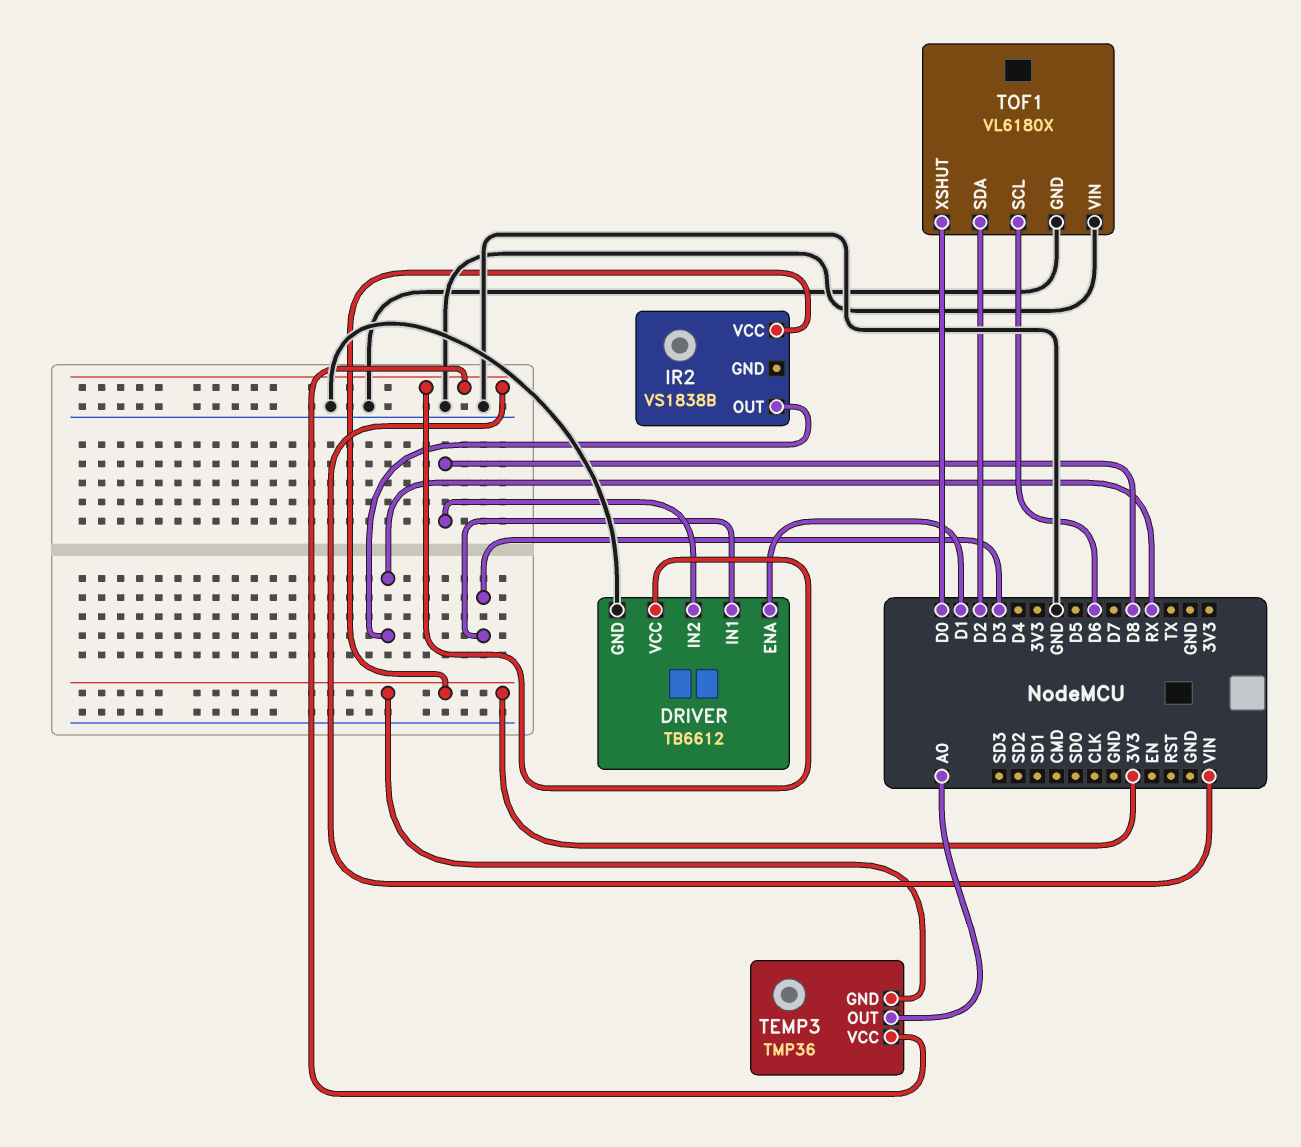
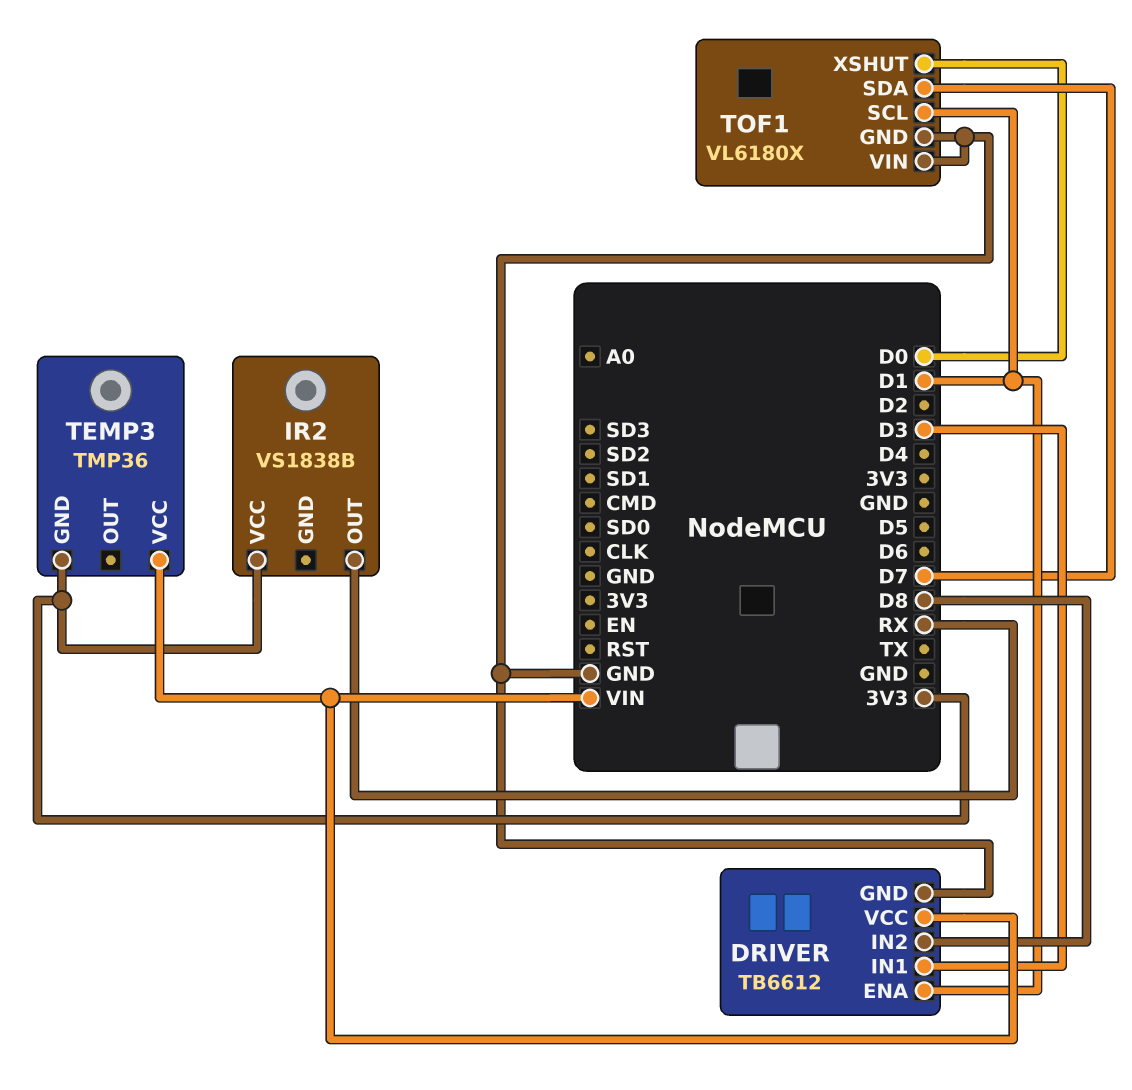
TEMP3 pin OUT: A0 -> none
TOF1 pin SCL: D6 -> D1
TOF1 pin SDA: D2 -> D7

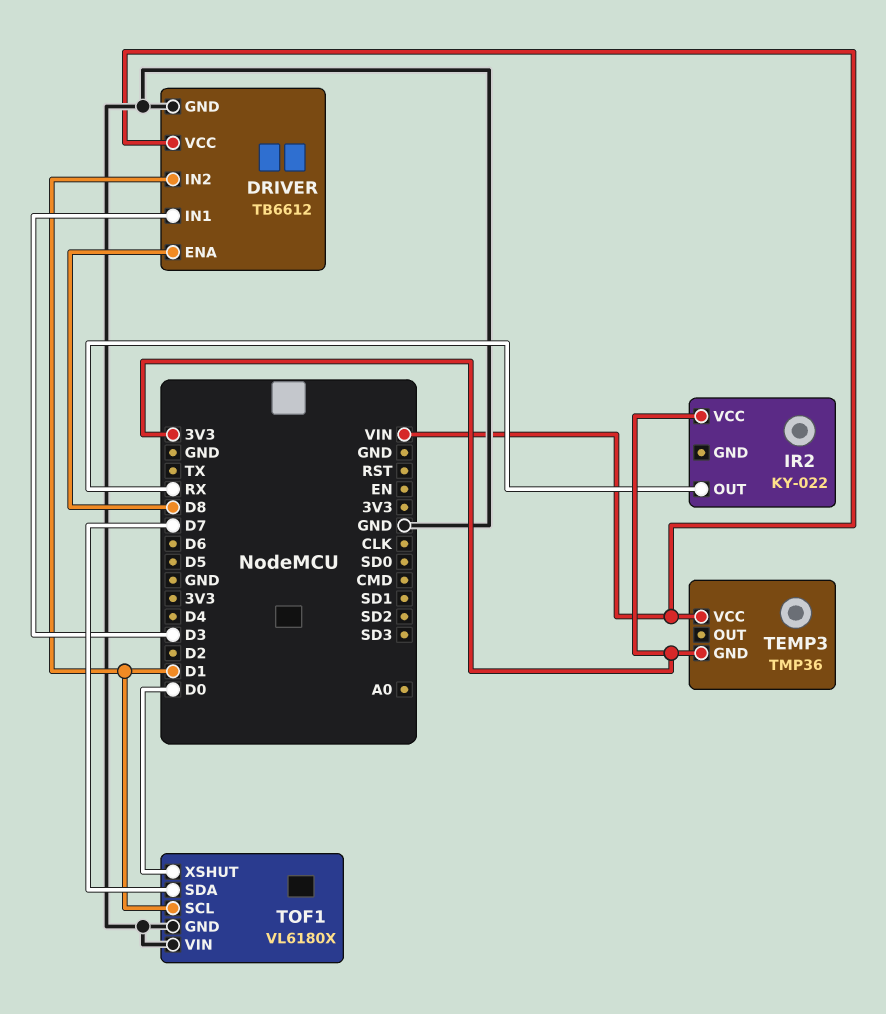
DRIVER pin ENA: D1 -> D8
DRIVER pin IN2: D8 -> D1
IR2: VS1838B -> KY-022

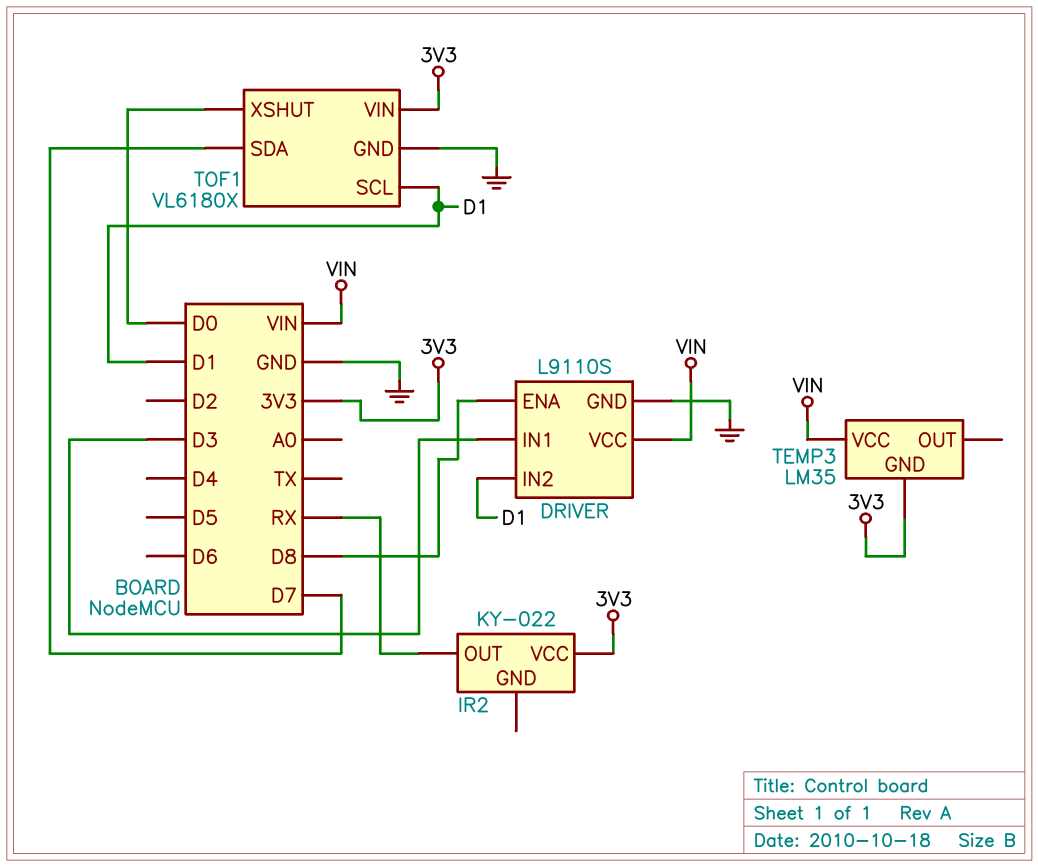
DRIVER: TB6612 -> L9110S
TEMP3: TMP36 -> LM35
TOF1 pin VIN: GND -> 3V3

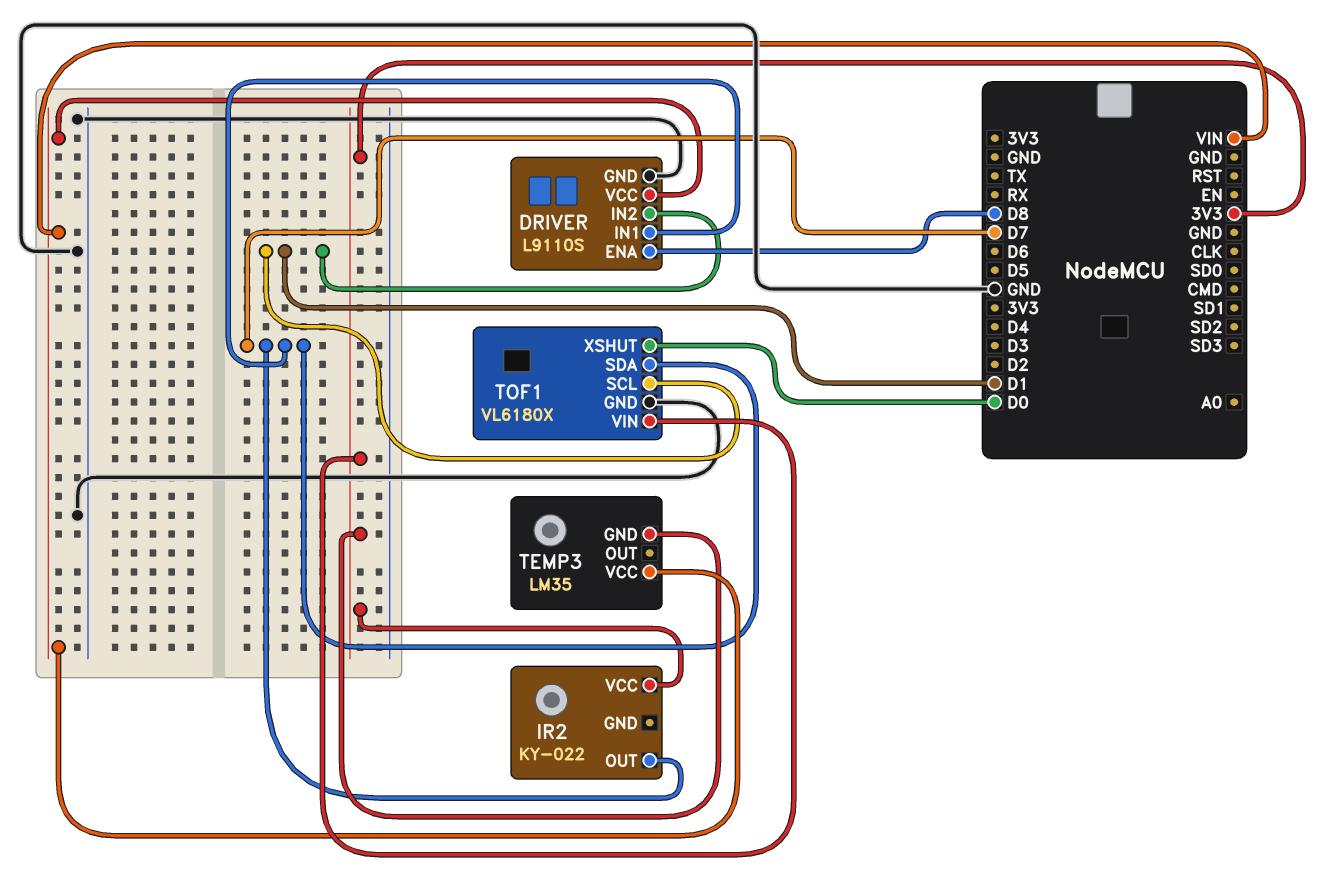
DRIVER pin IN1: D3 -> D7
IR2 pin OUT: RX -> D7

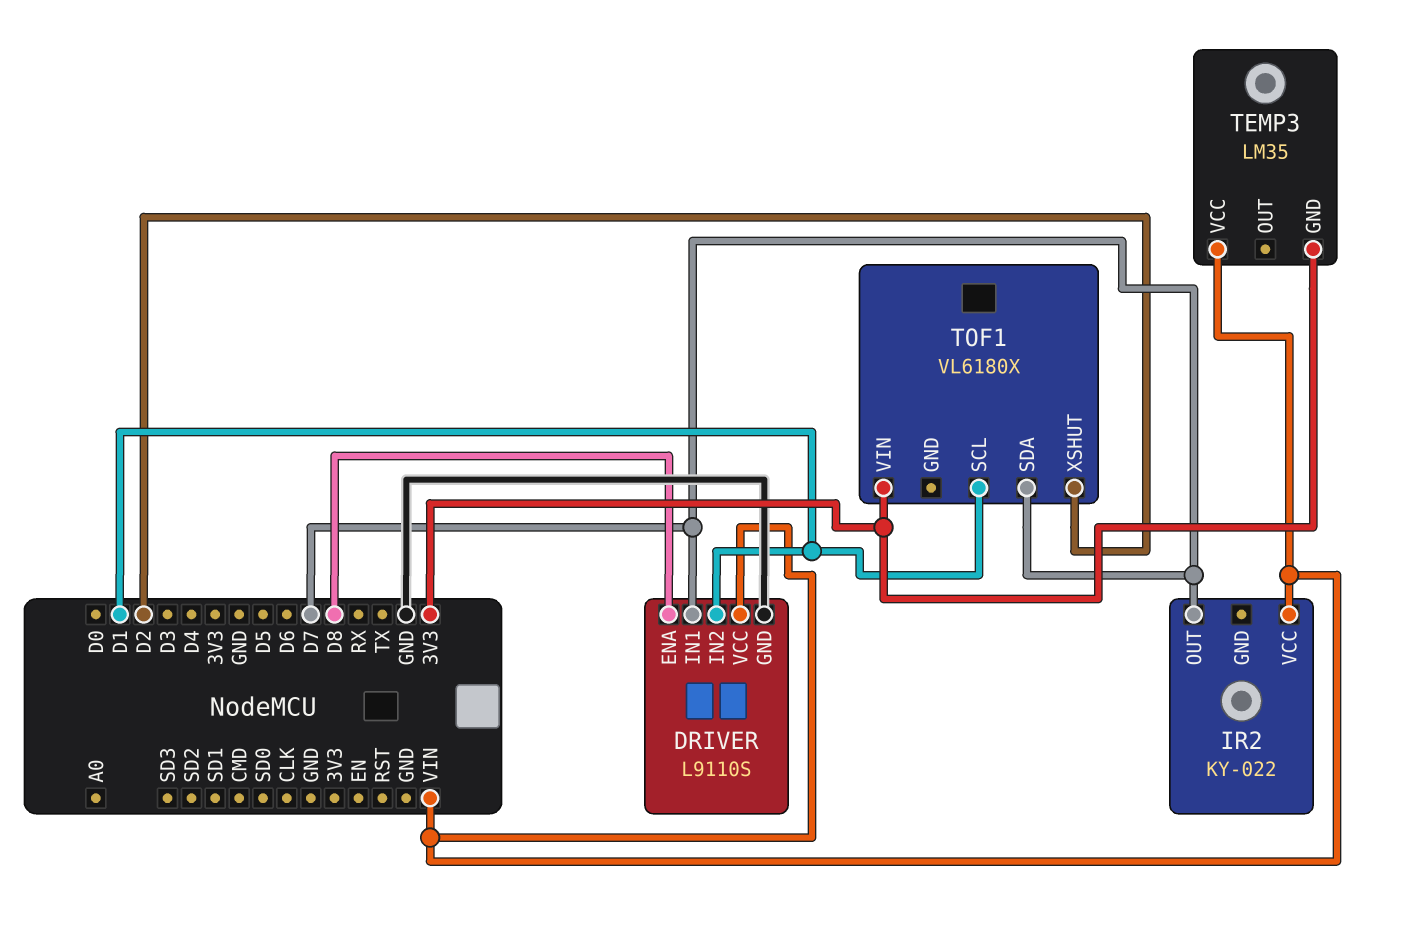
IR2 pin VCC: 3V3 -> VIN
TOF1 pin GND: GND -> none
TOF1 pin XSHUT: D0 -> D2

